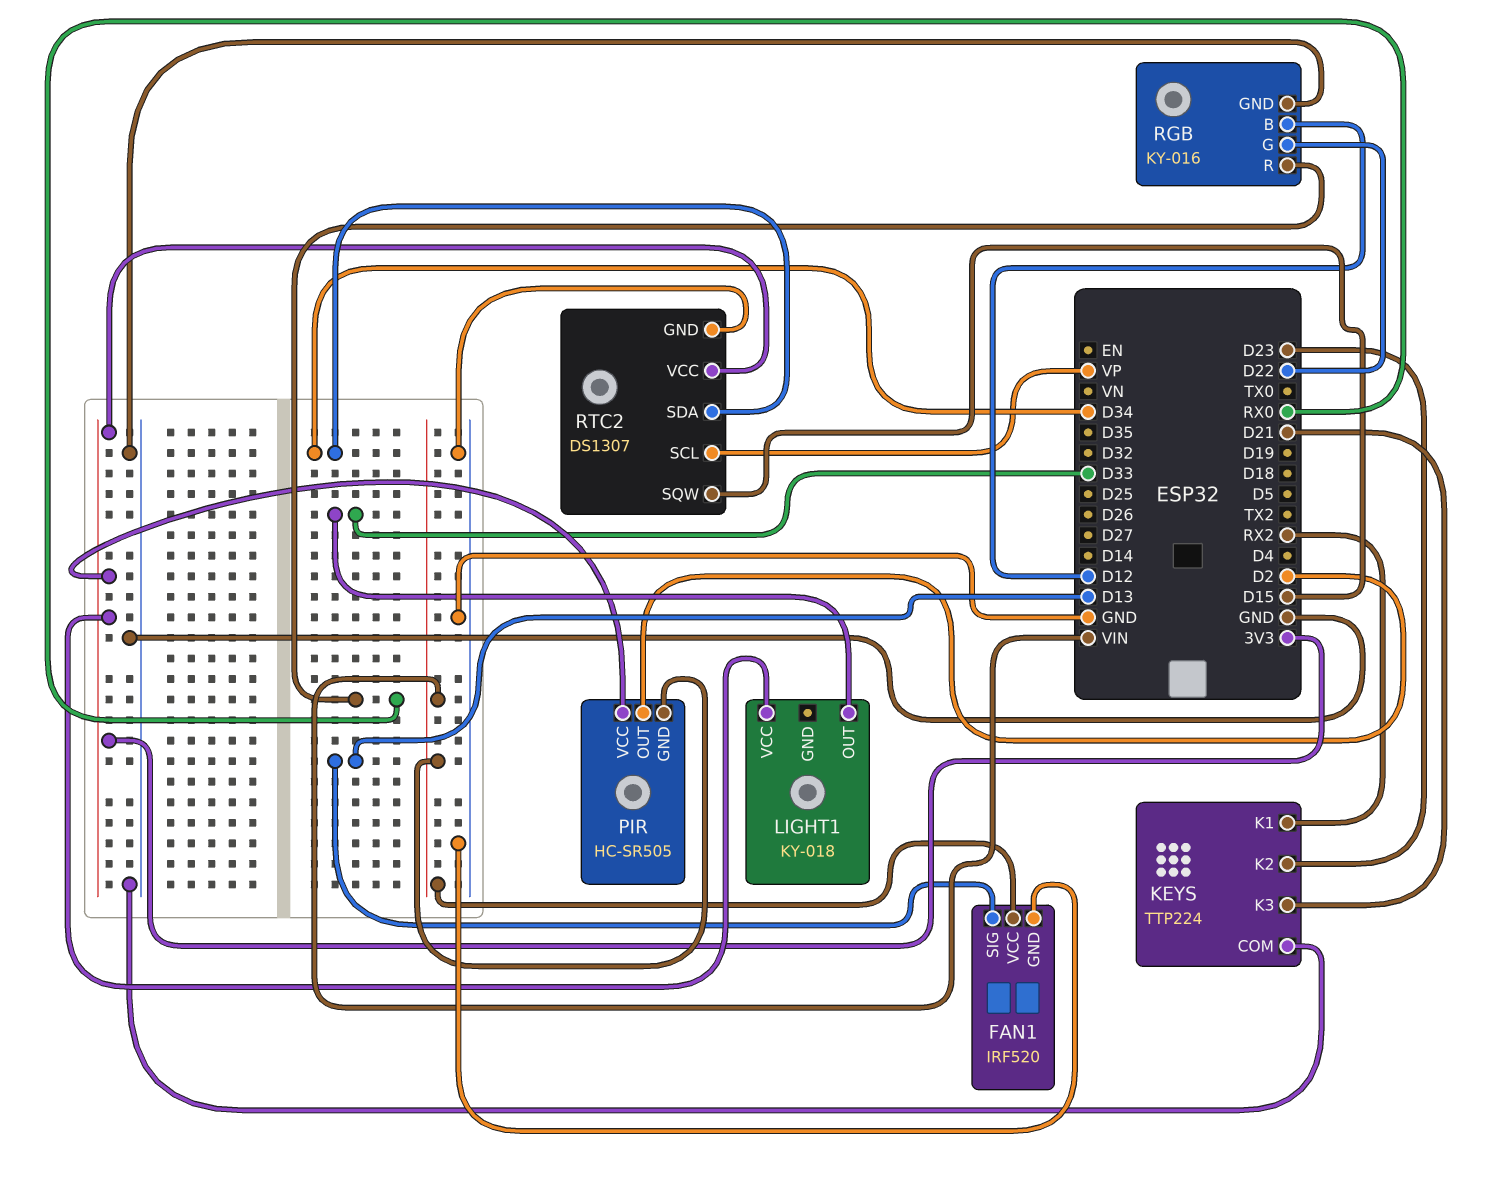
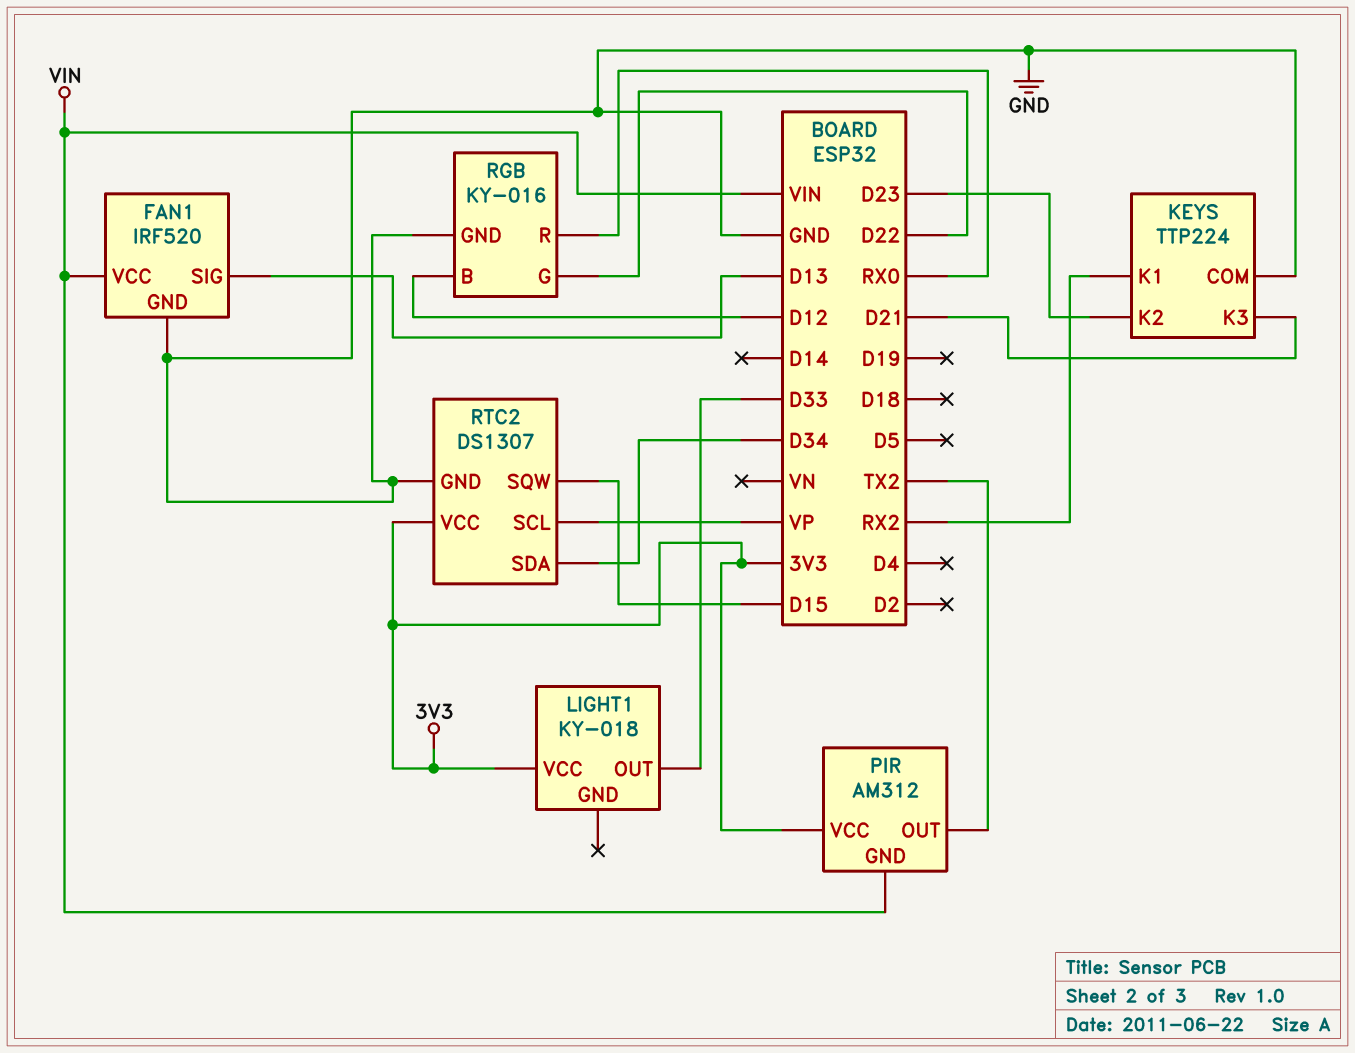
PIR: HC-SR505 -> AM312
PIR pin OUT: D2 -> TX2

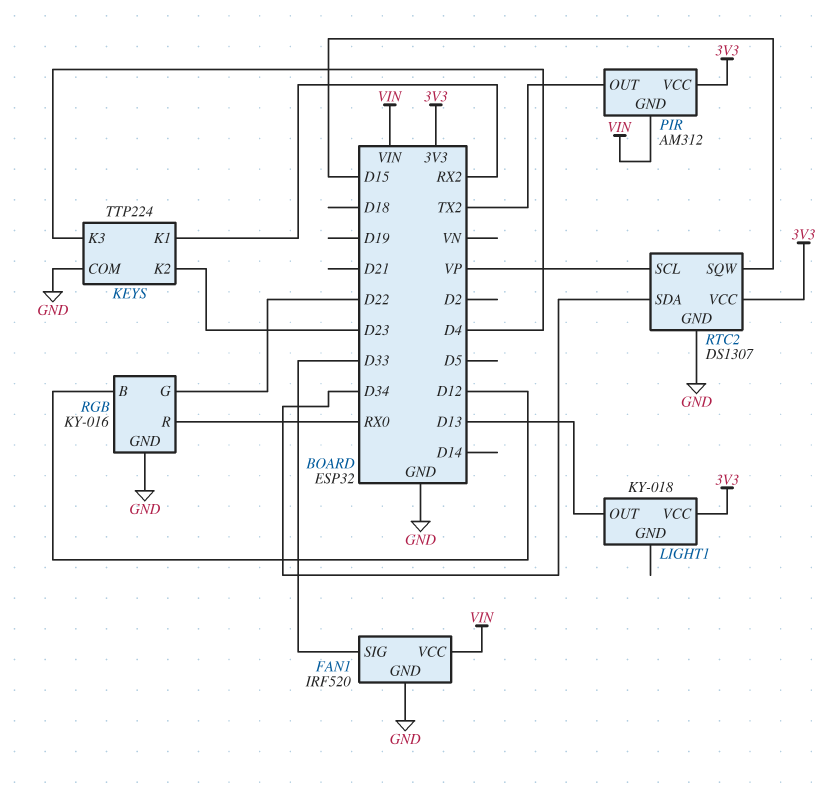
FAN1 pin SIG: D13 -> D33
KEYS pin K3: D21 -> D4
LIGHT1 pin OUT: D33 -> D13

